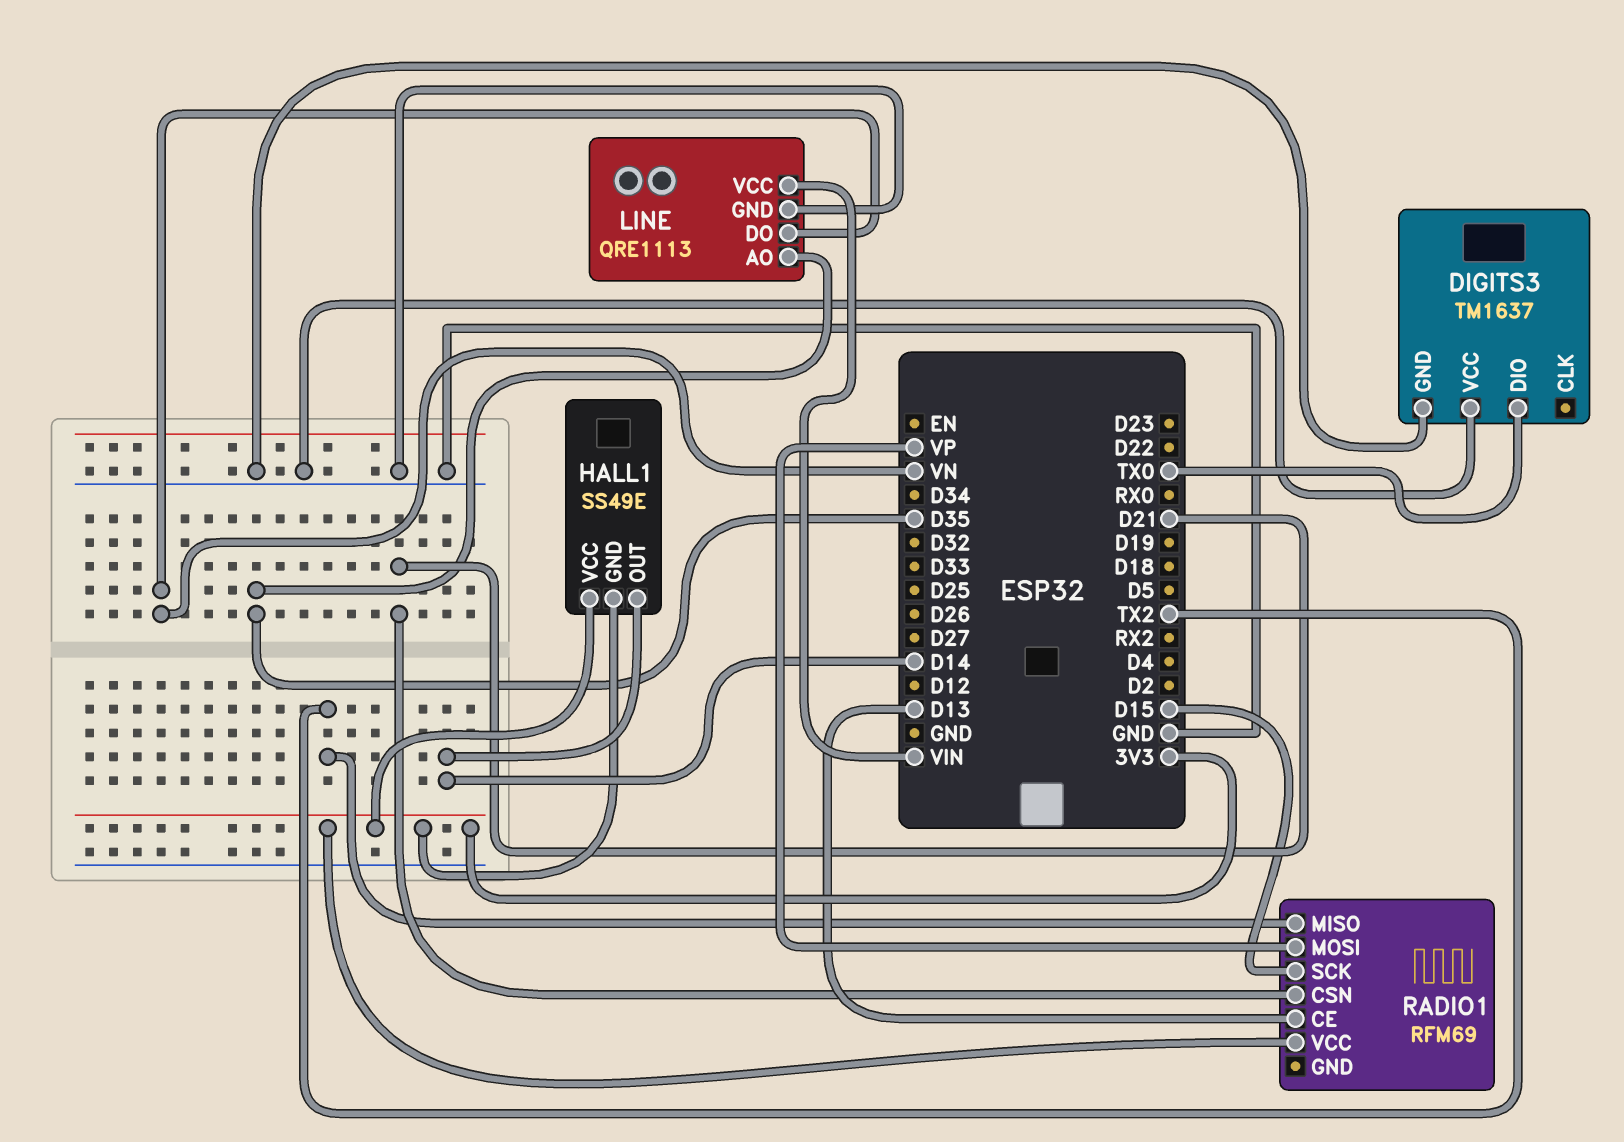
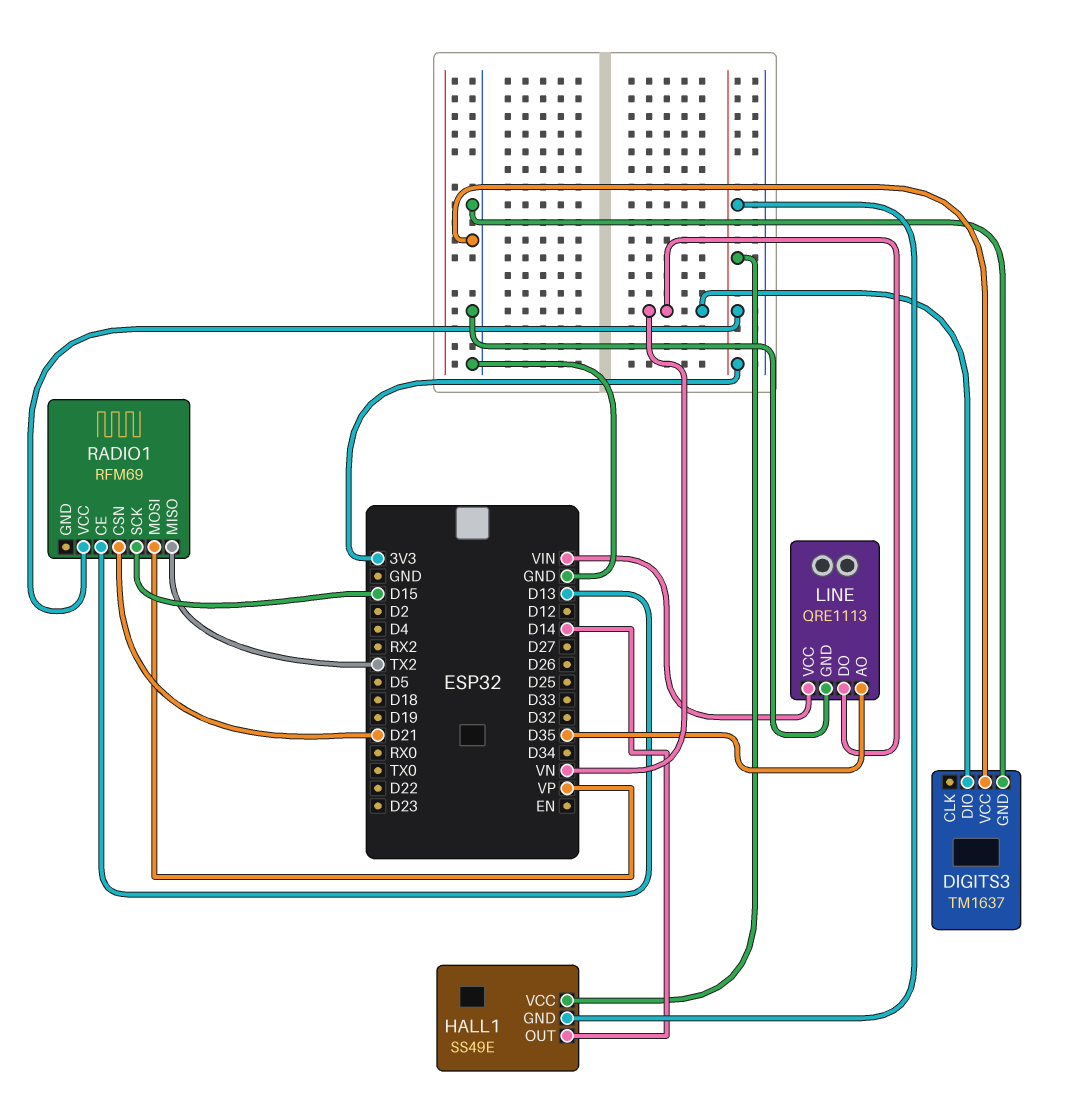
DIGITS3 pin DIO: TX0 -> VN

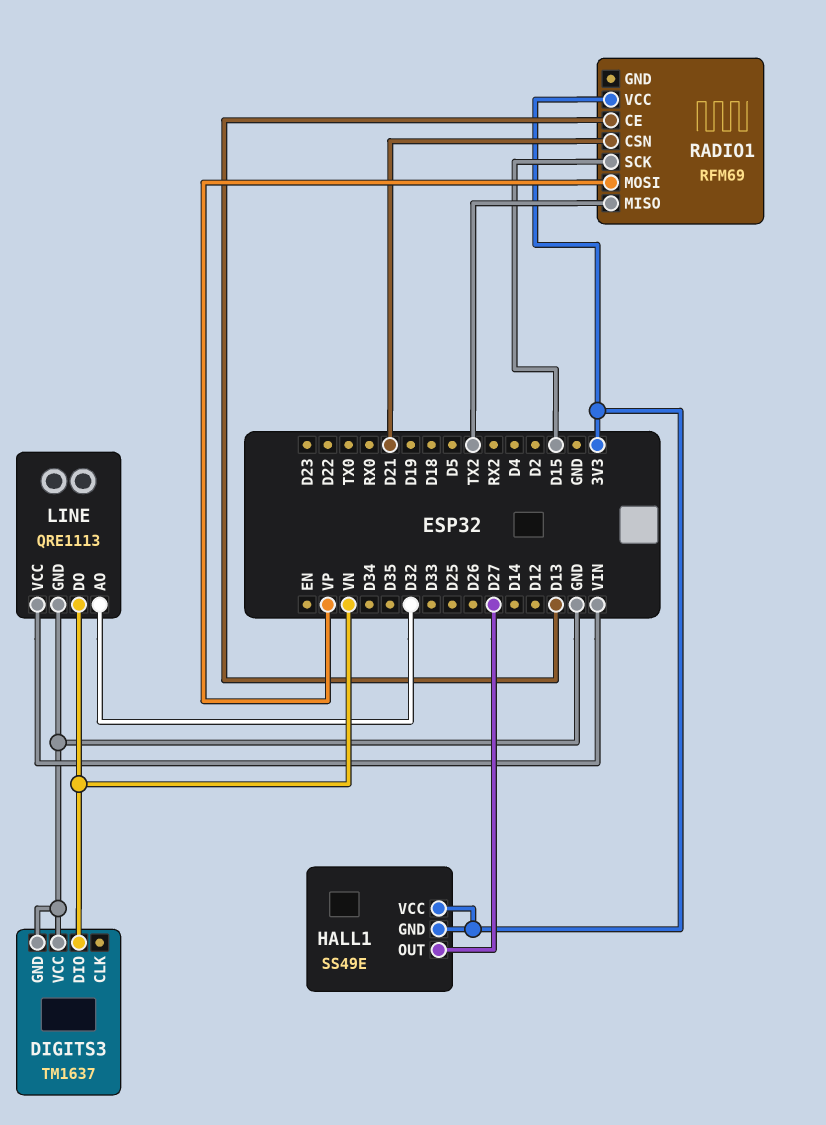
HALL1 pin OUT: D14 -> D27
LINE pin AO: D35 -> D32

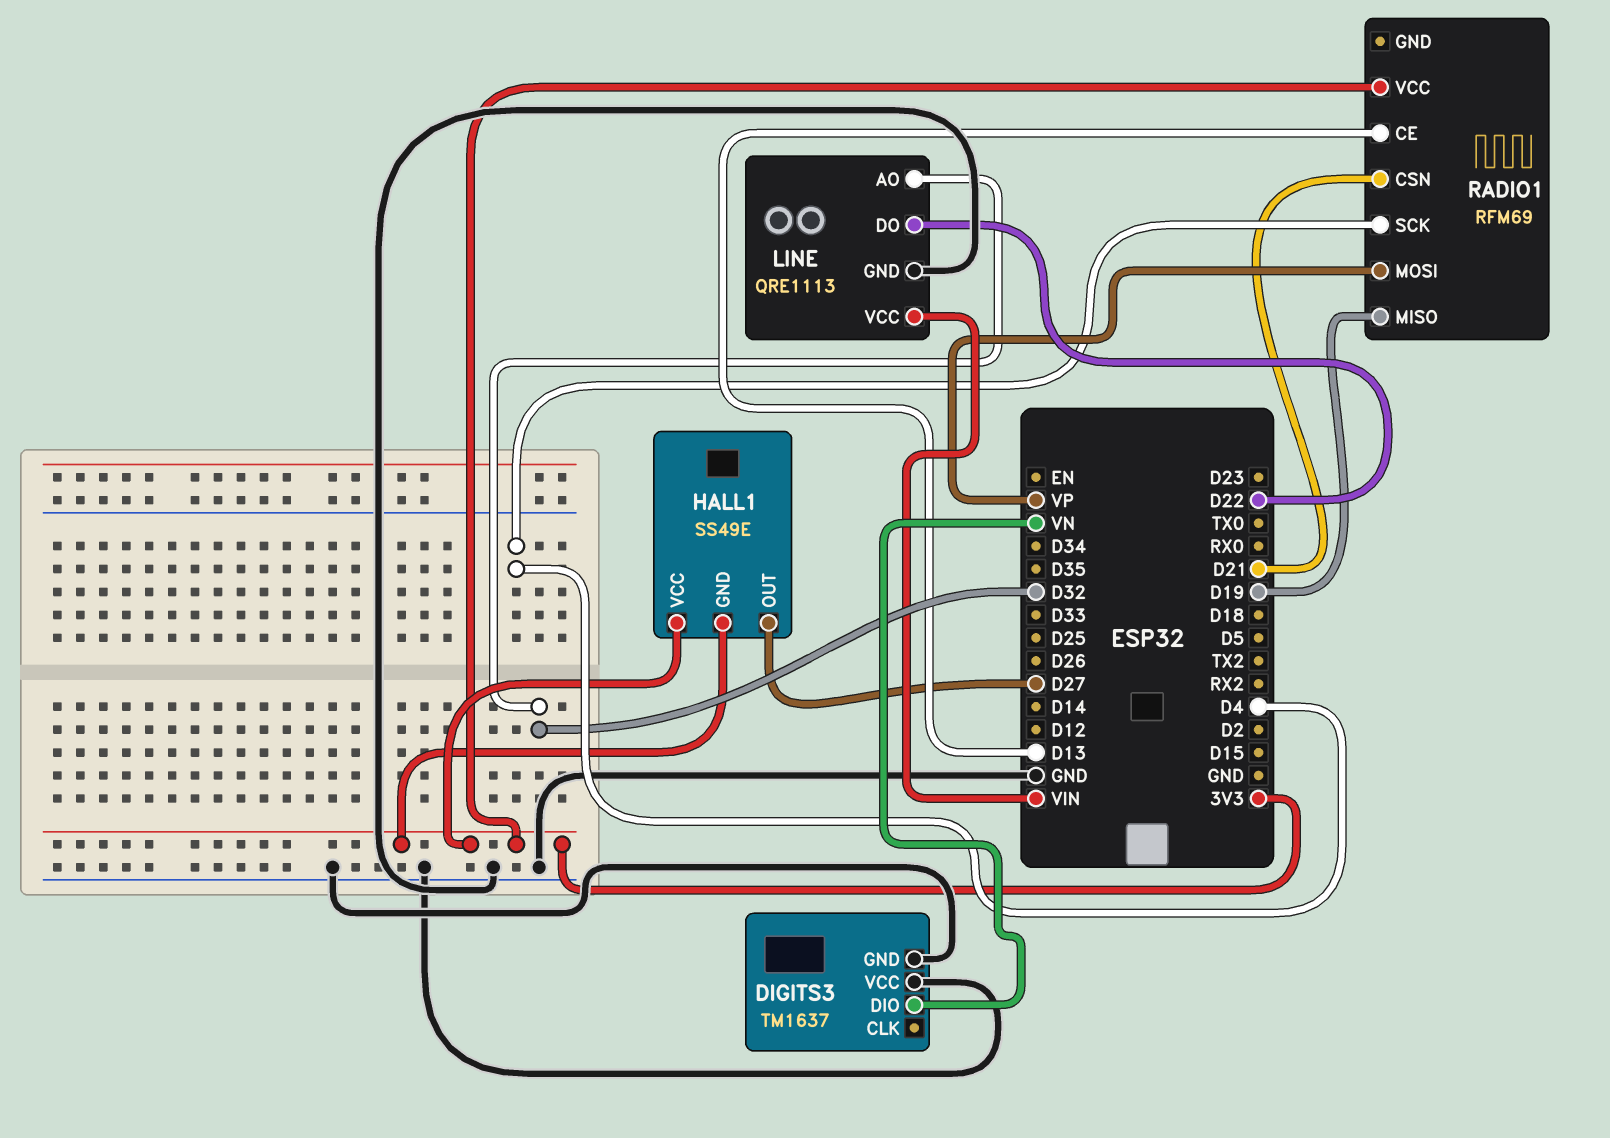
LINE pin DO: VN -> D22
RADIO1 pin MISO: TX2 -> D19
RADIO1 pin SCK: D15 -> D4

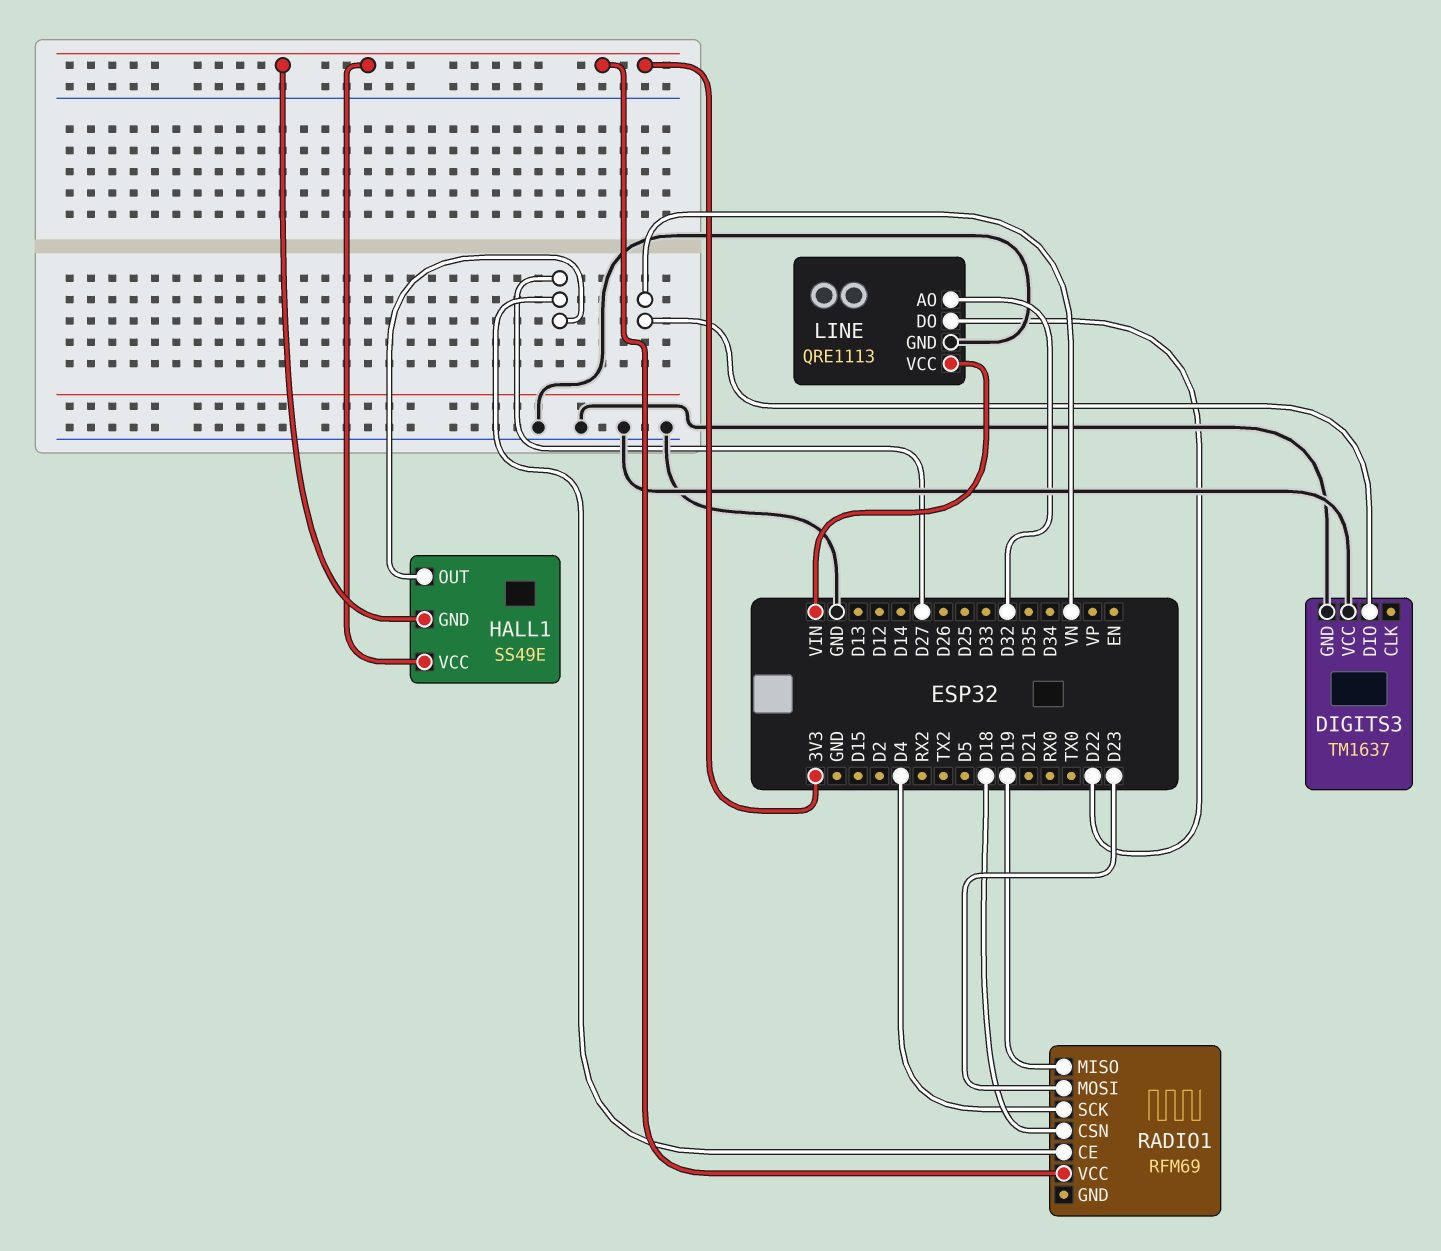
RADIO1 pin CE: D13 -> D27
RADIO1 pin CSN: D21 -> D18
RADIO1 pin MOSI: VP -> D23

